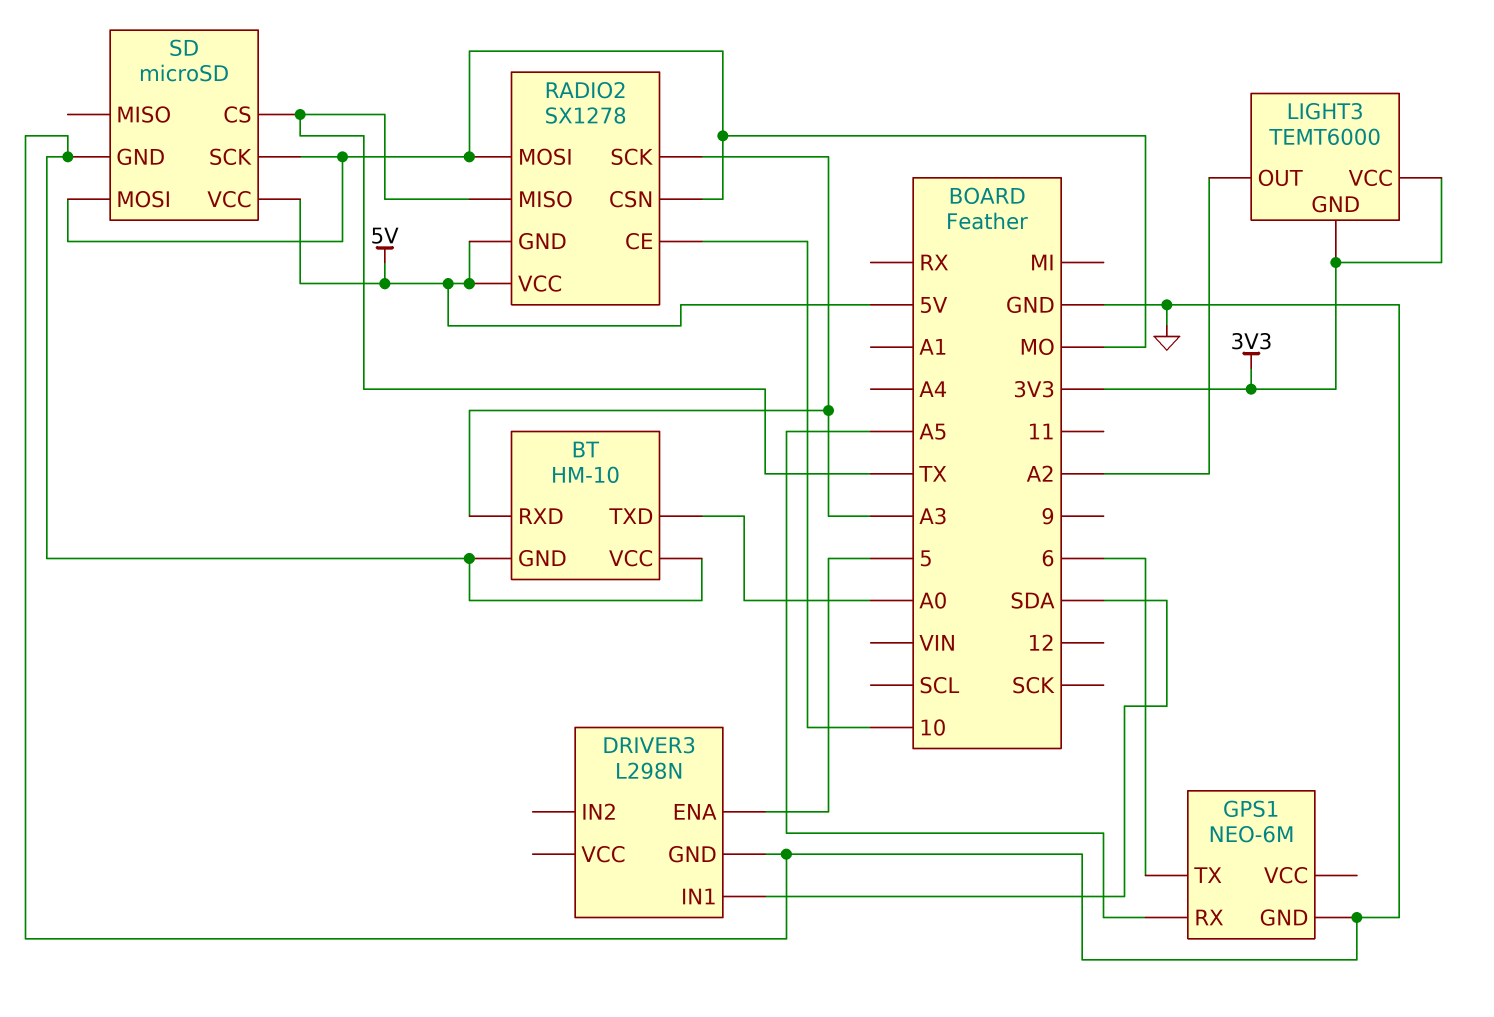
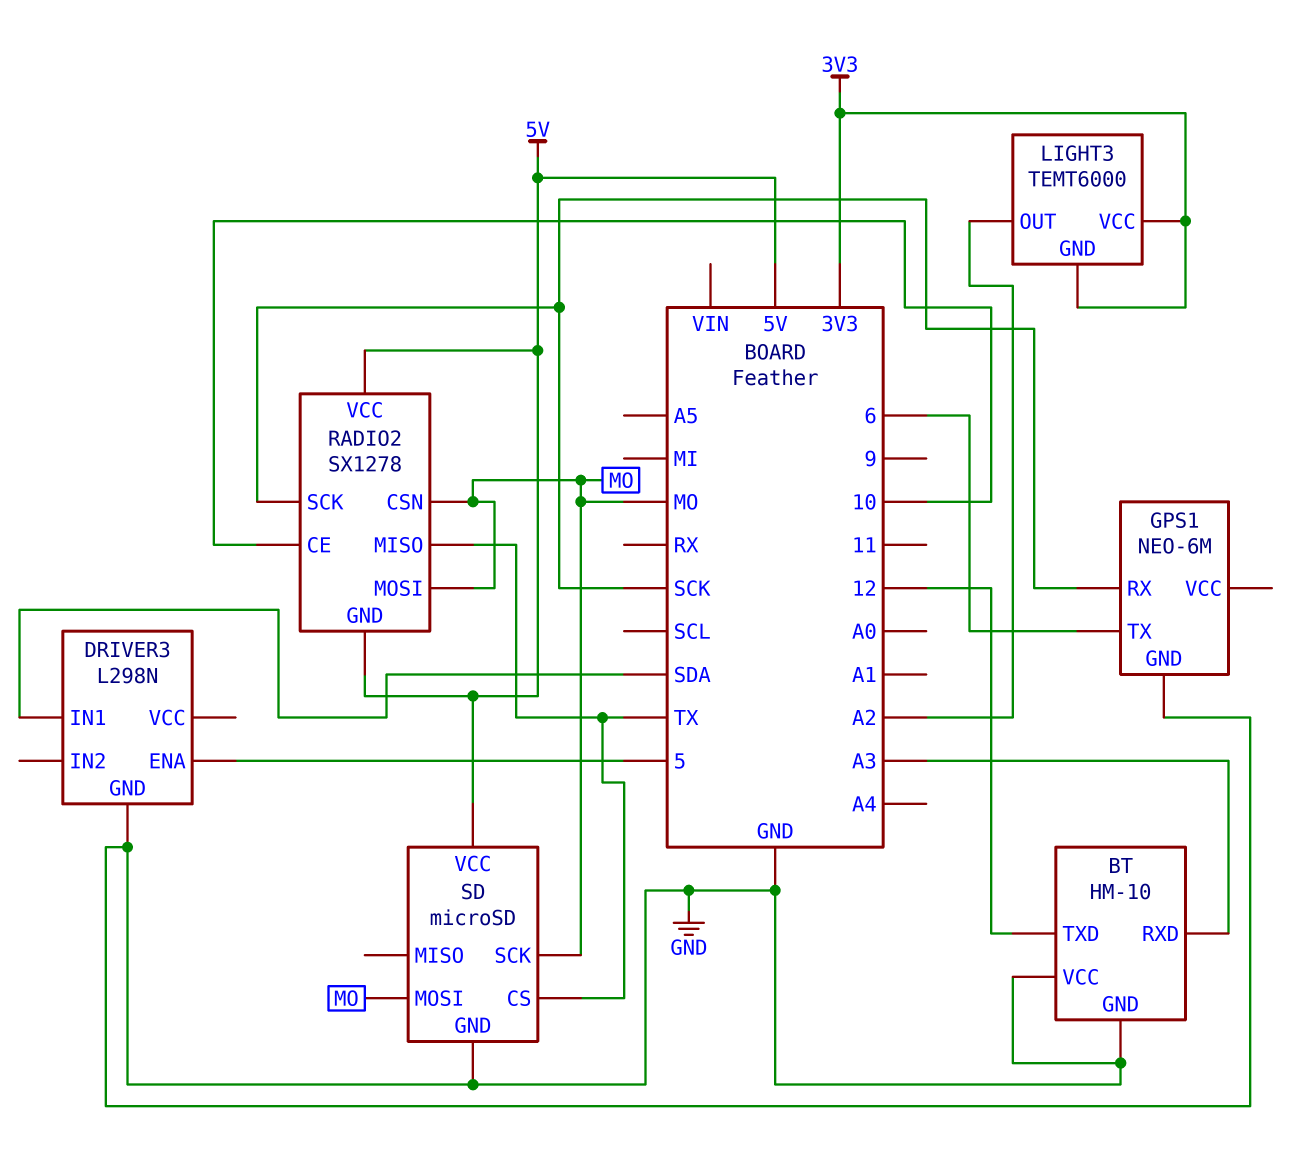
BT pin TXD: A0 -> 12
GPS1 pin RX: A5 -> SCK
RADIO2 pin SCK: A3 -> SCK

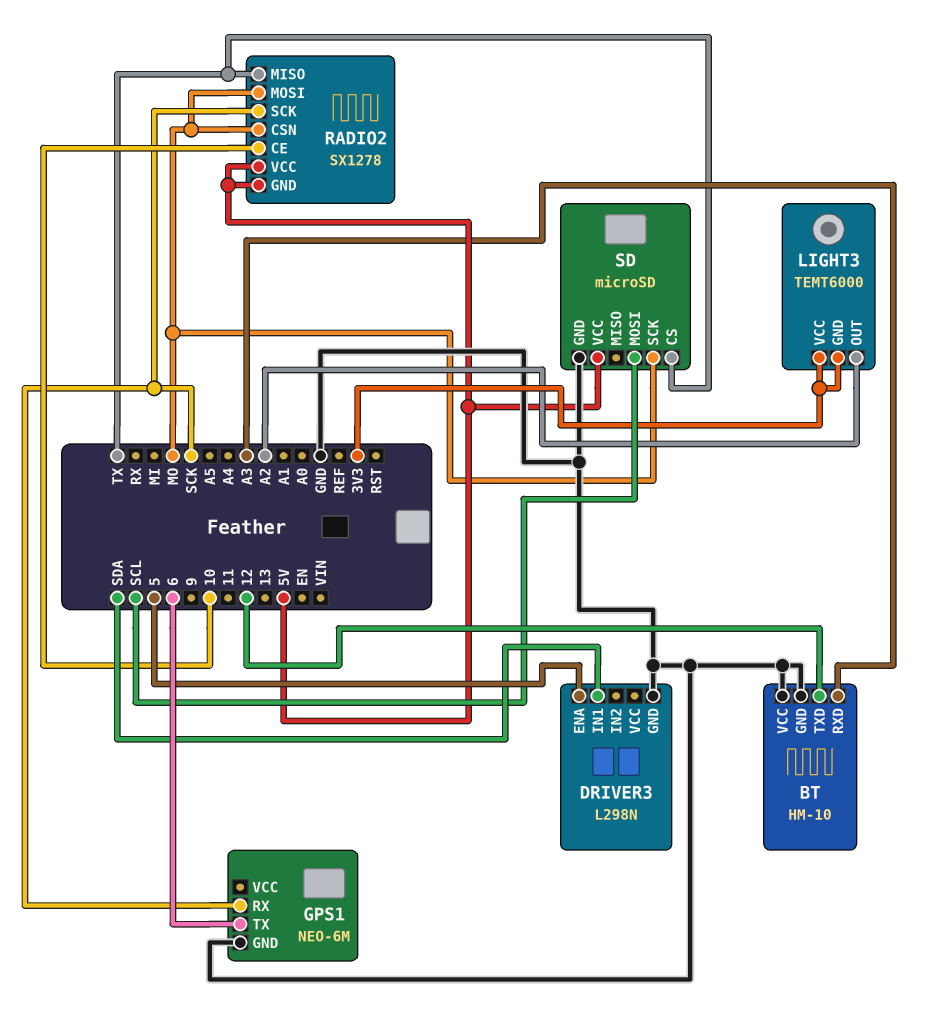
SD pin MOSI: MO -> SCL

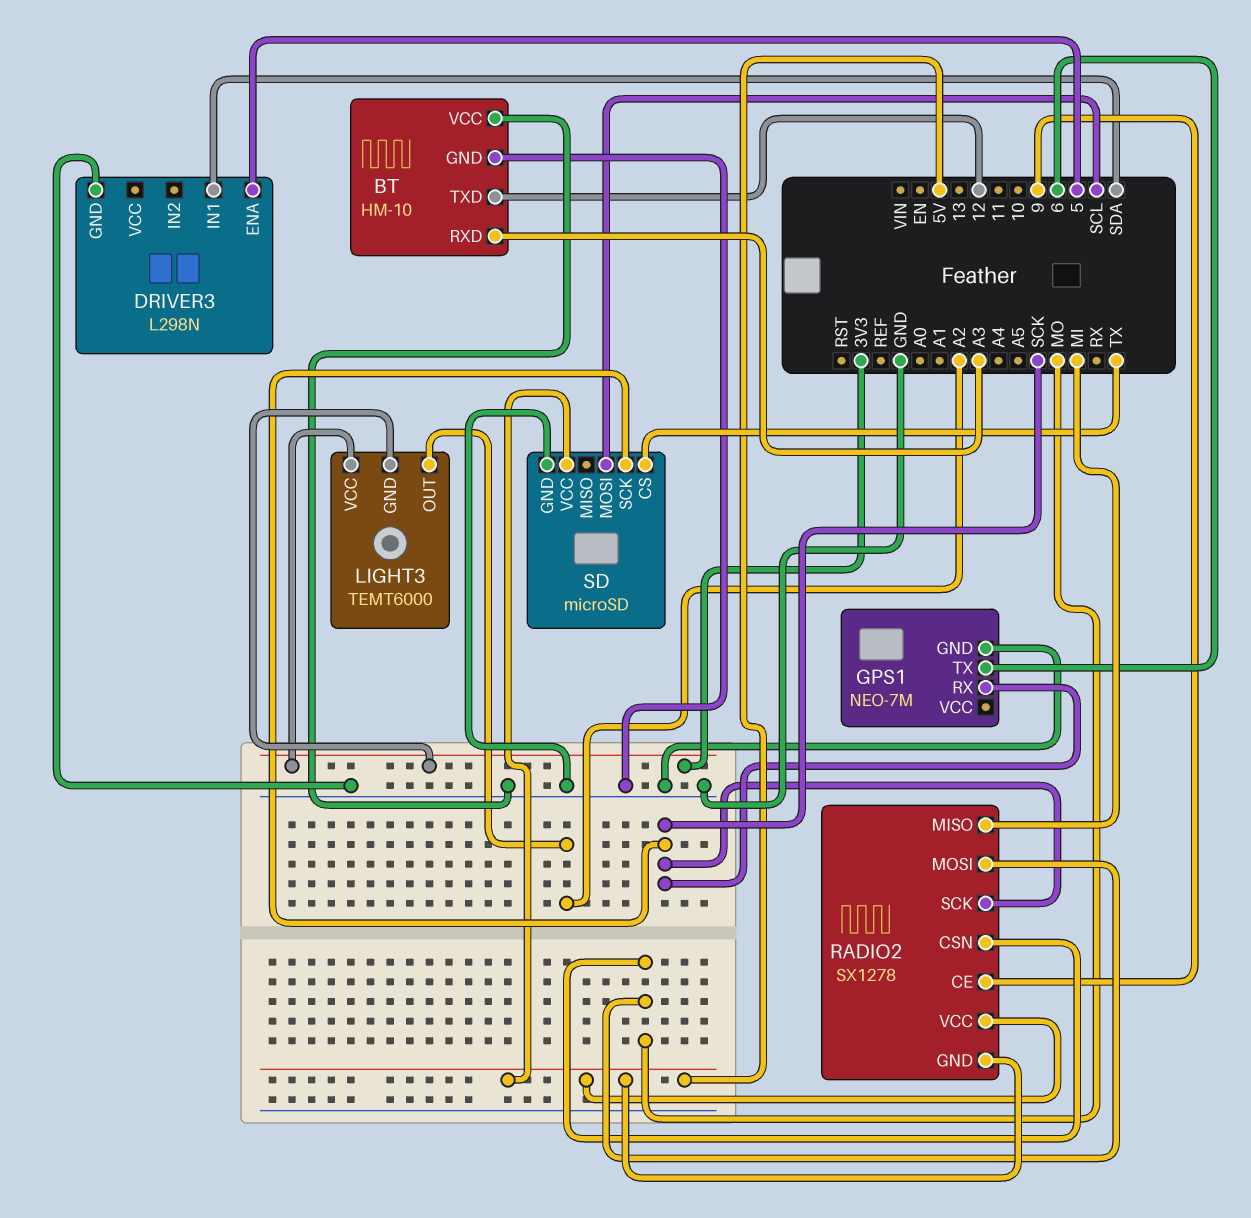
GPS1: NEO-6M -> NEO-7M
RADIO2 pin CE: 10 -> 9
RADIO2 pin MISO: TX -> MI
SD pin SCK: MO -> SCK

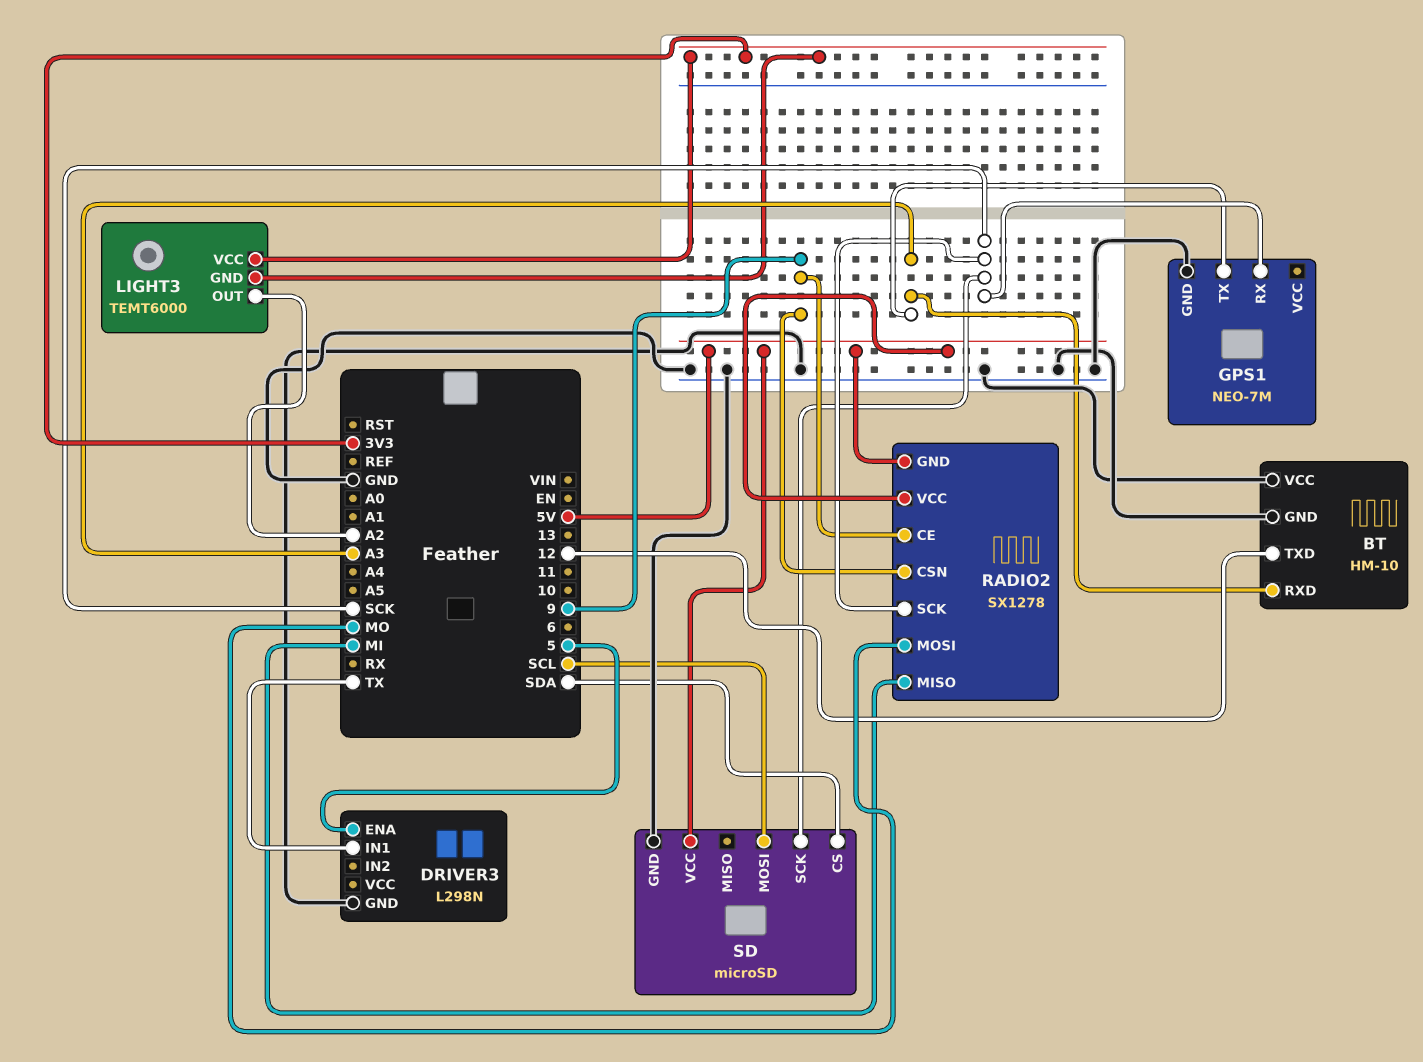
DRIVER3 pin IN1: SDA -> TX
GPS1 pin TX: 6 -> A3
RADIO2 pin CSN: MO -> 9
SD pin CS: TX -> SDA

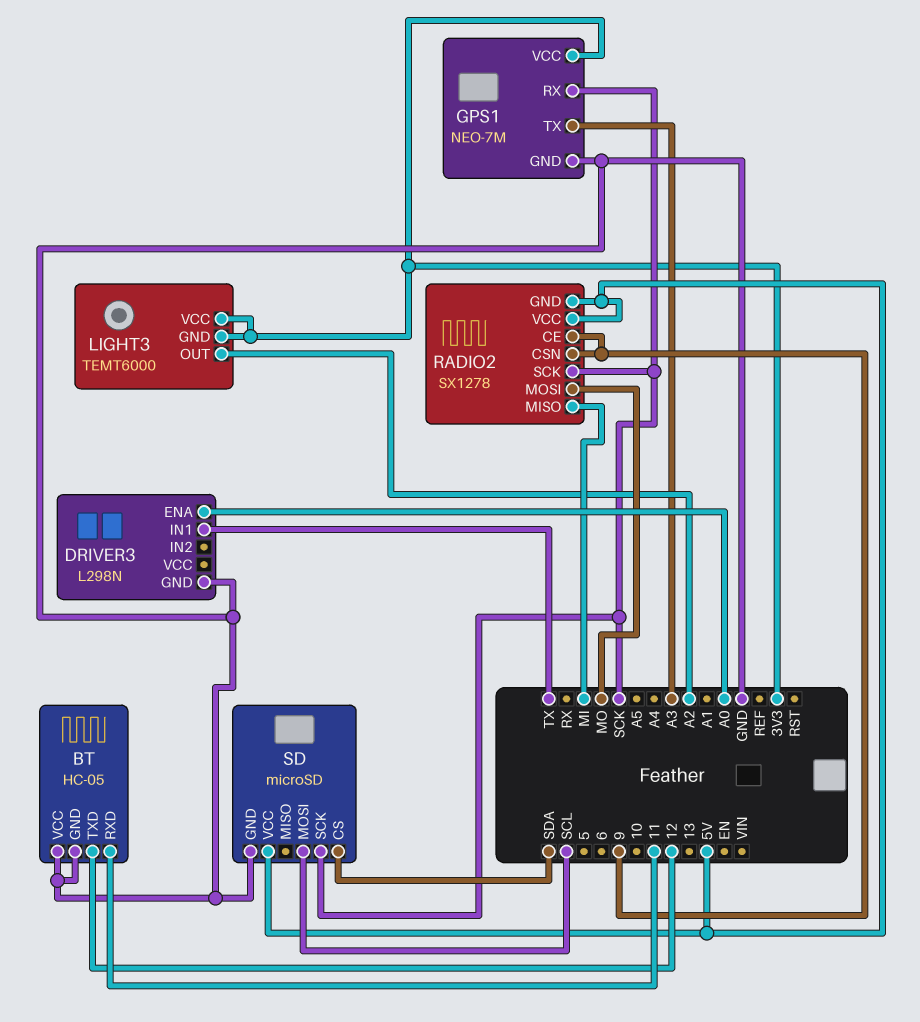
BT: HM-10 -> HC-05
BT pin RXD: A3 -> 11
DRIVER3 pin ENA: 5 -> A0
GPS1 pin VCC: none -> 3V3

